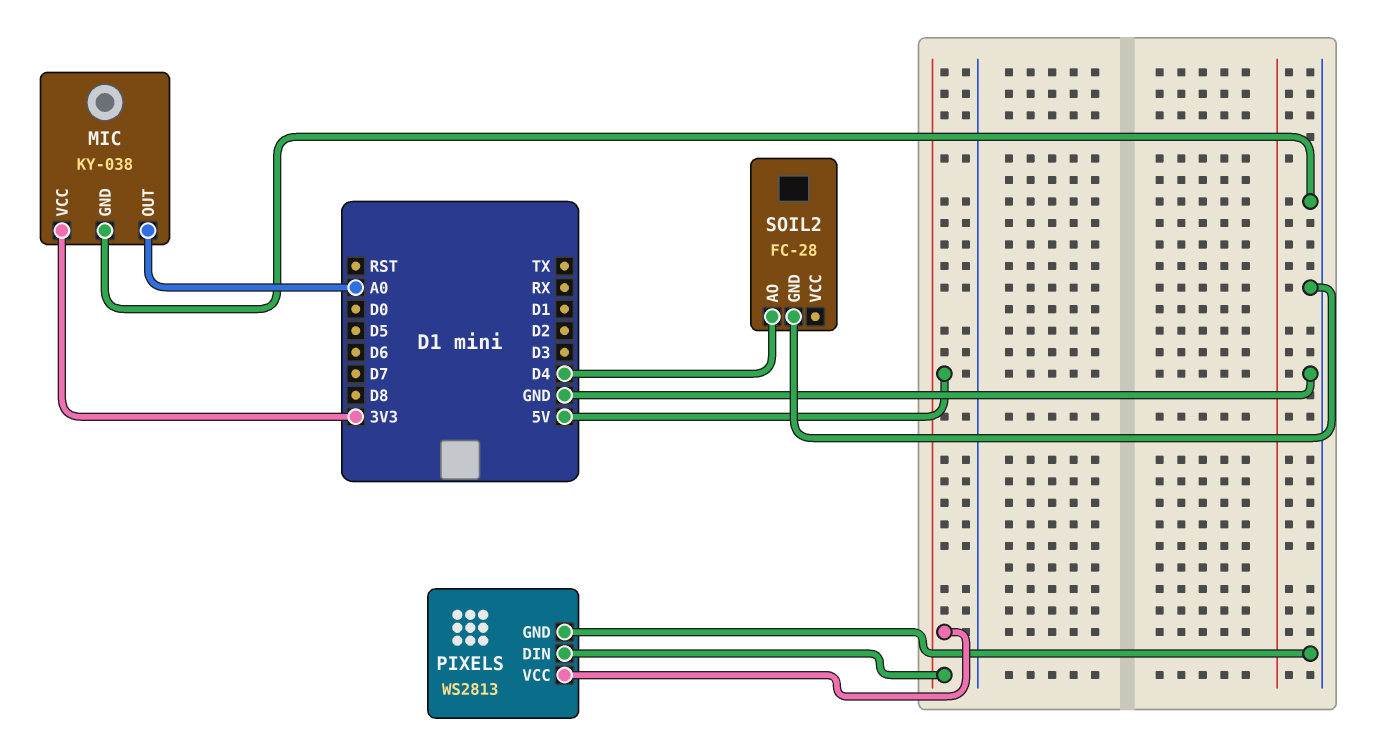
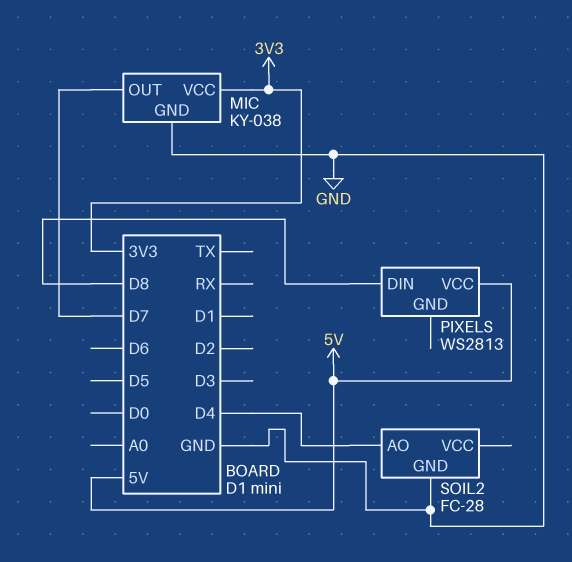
MIC pin OUT: A0 -> D7
PIXELS pin DIN: 5V -> D8
PIXELS pin GND: GND -> none

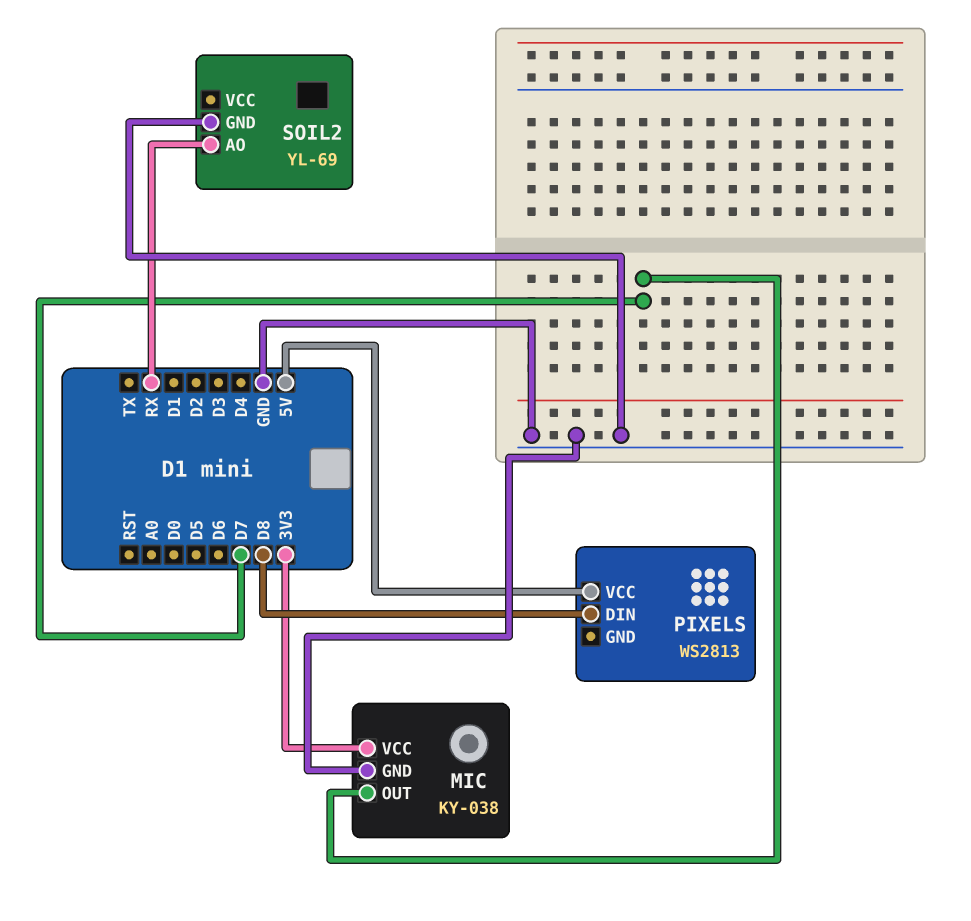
SOIL2: FC-28 -> YL-69
SOIL2 pin AO: D4 -> RX

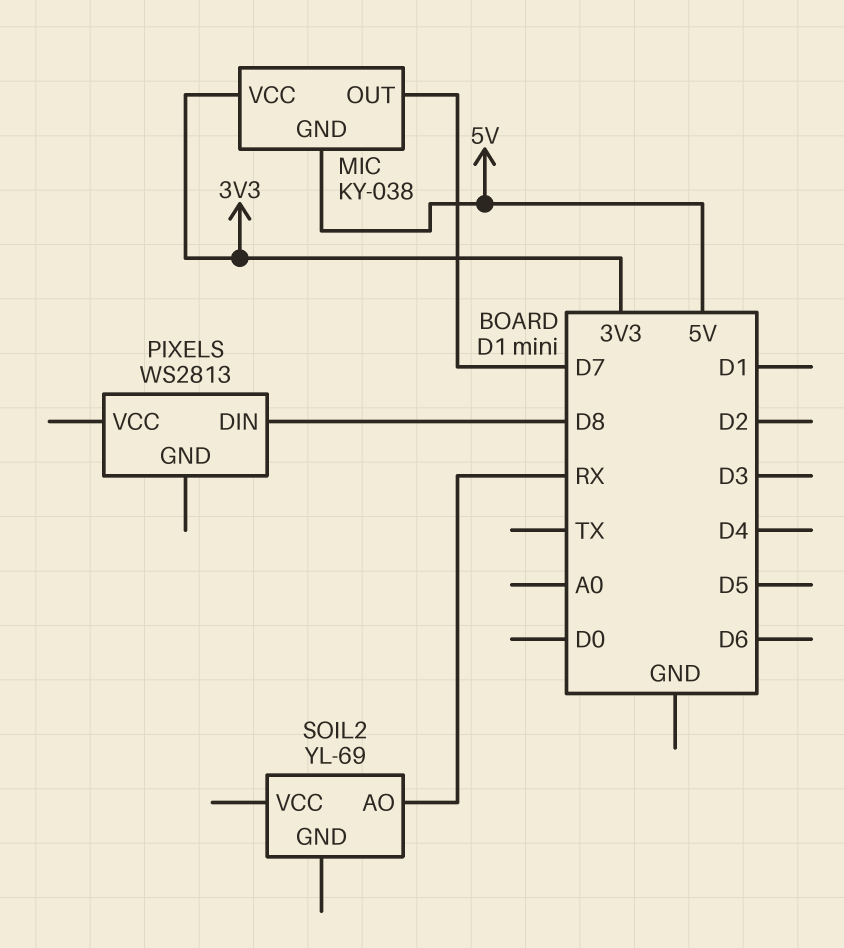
MIC pin GND: GND -> 5V
PIXELS pin VCC: 5V -> none
SOIL2 pin GND: GND -> none

